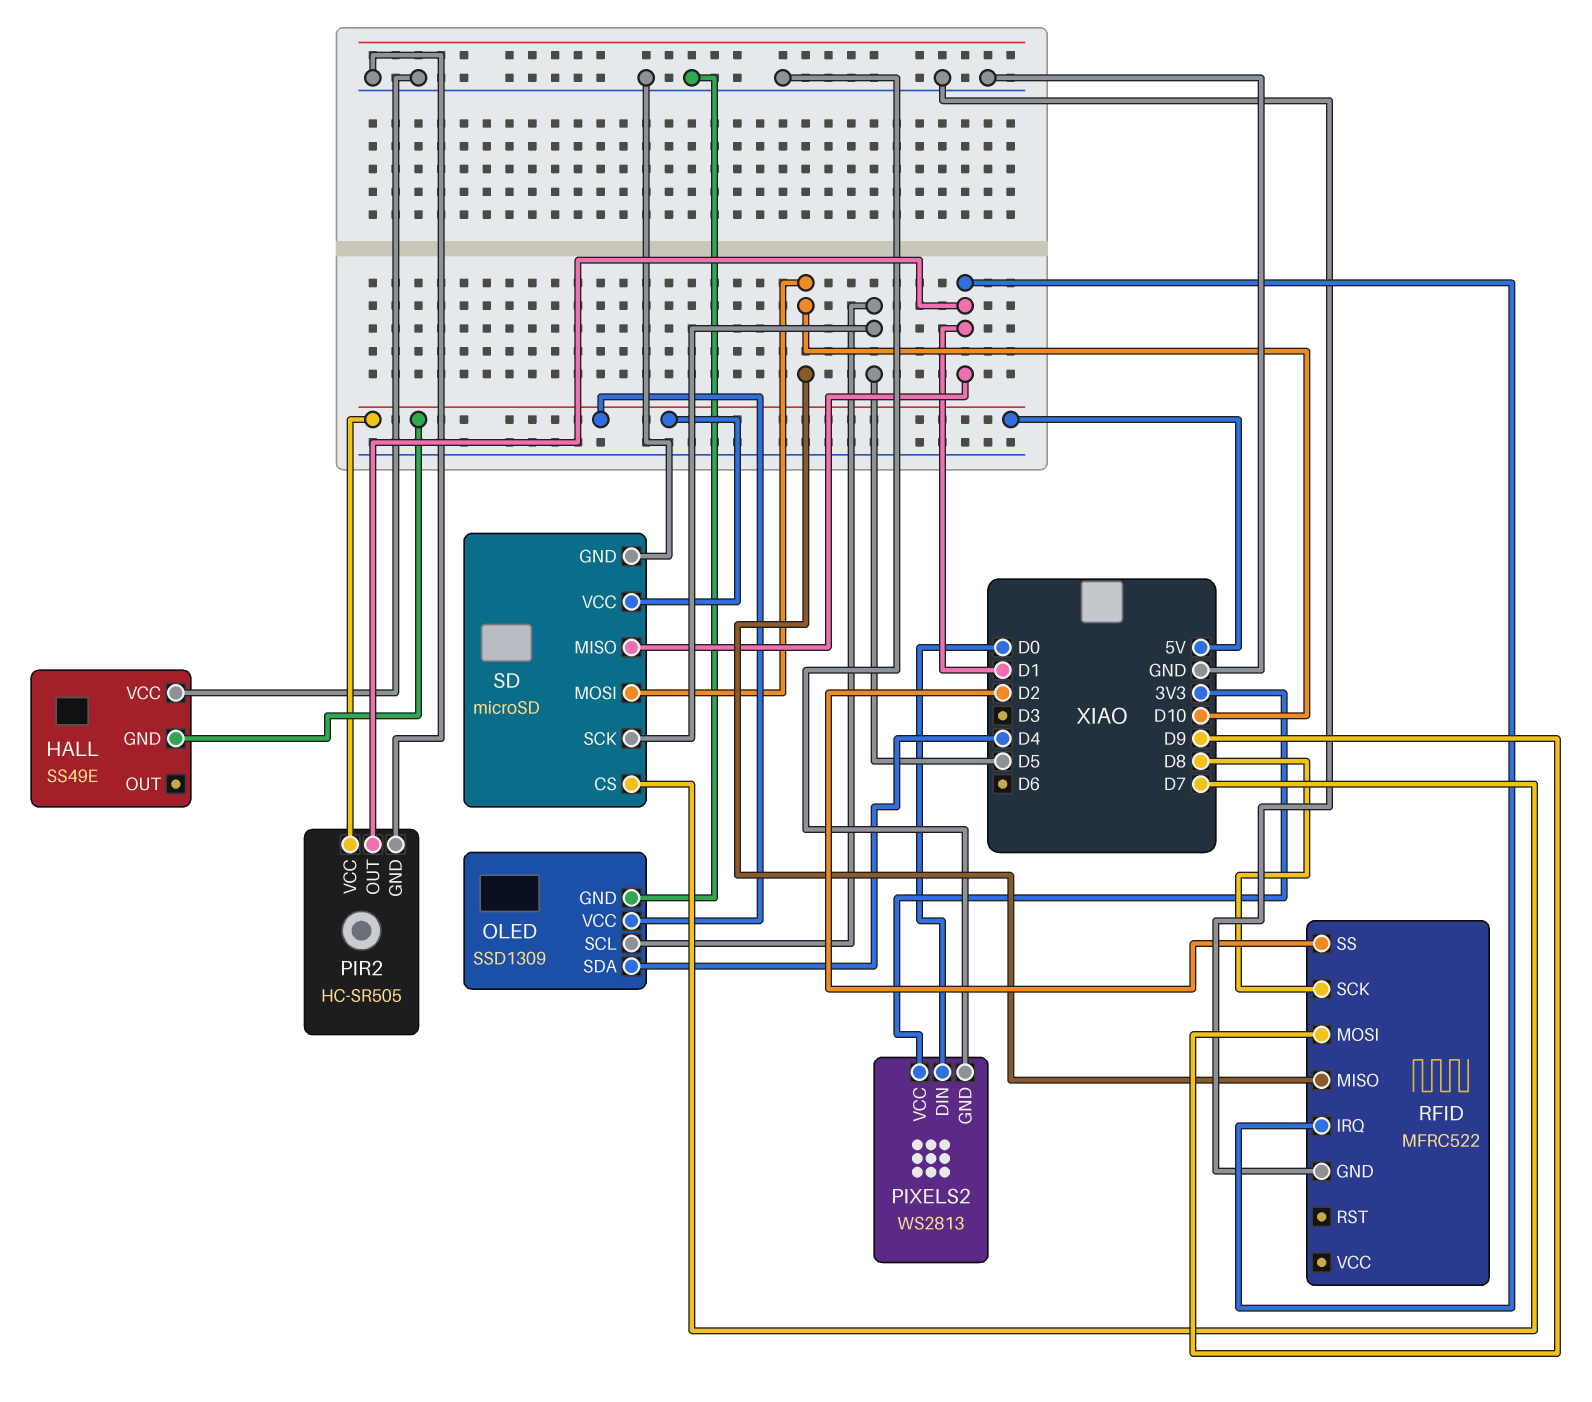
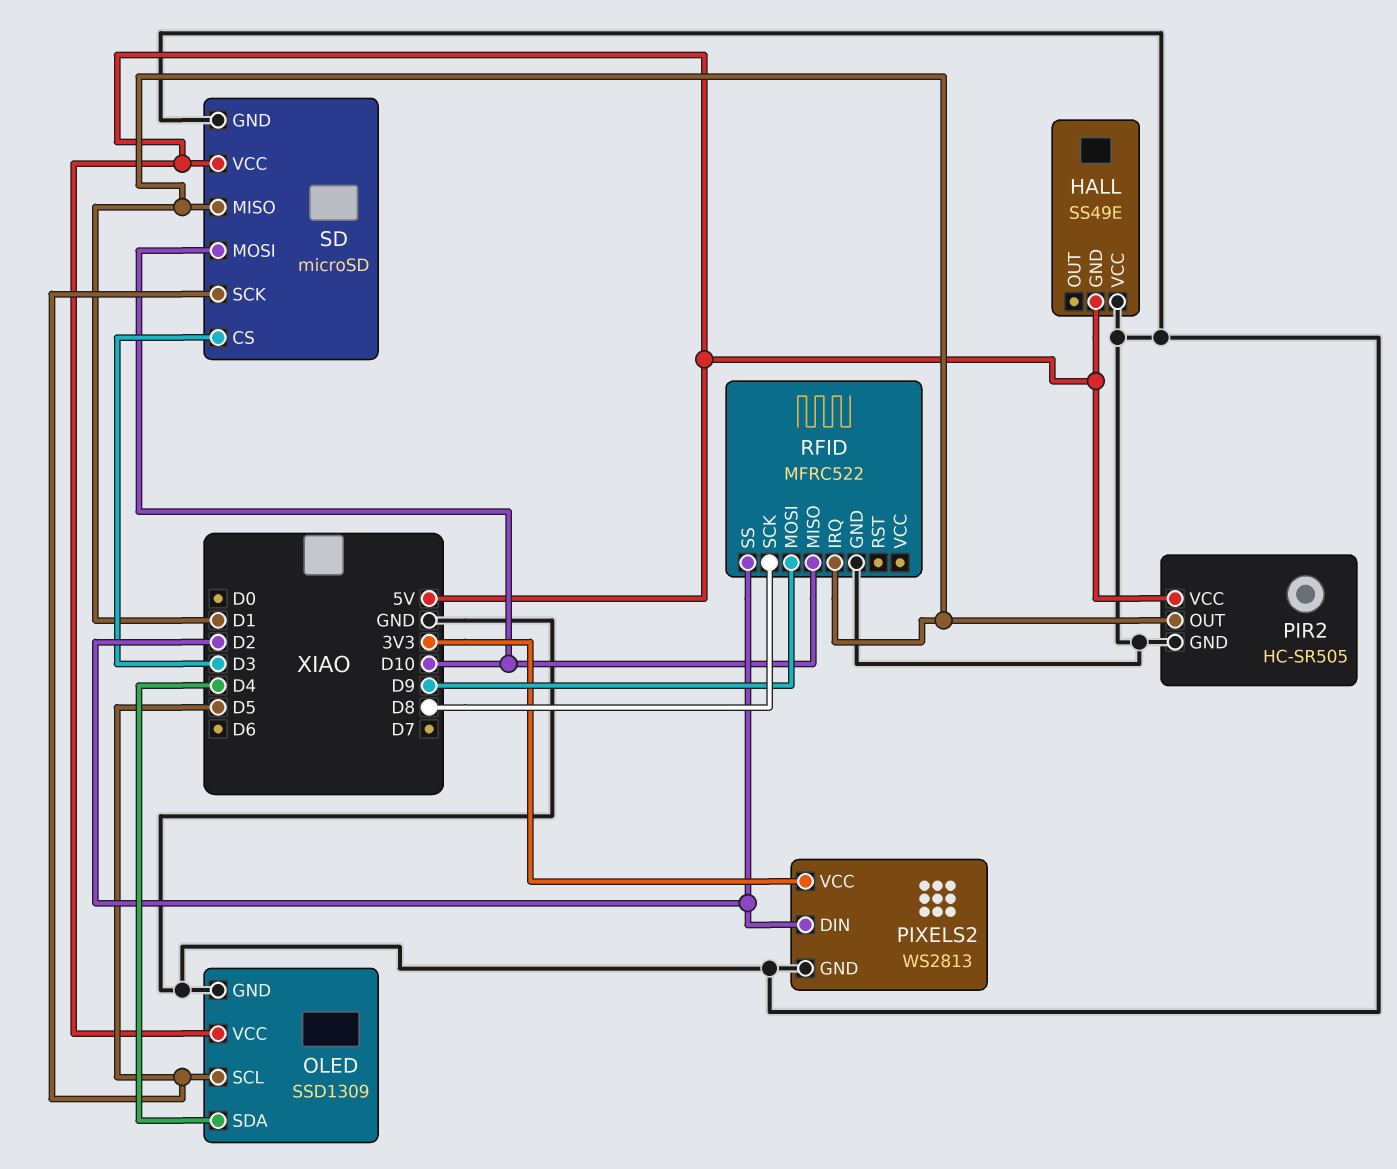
PIXELS2 pin DIN: D0 -> D2
SD pin CS: D7 -> D3

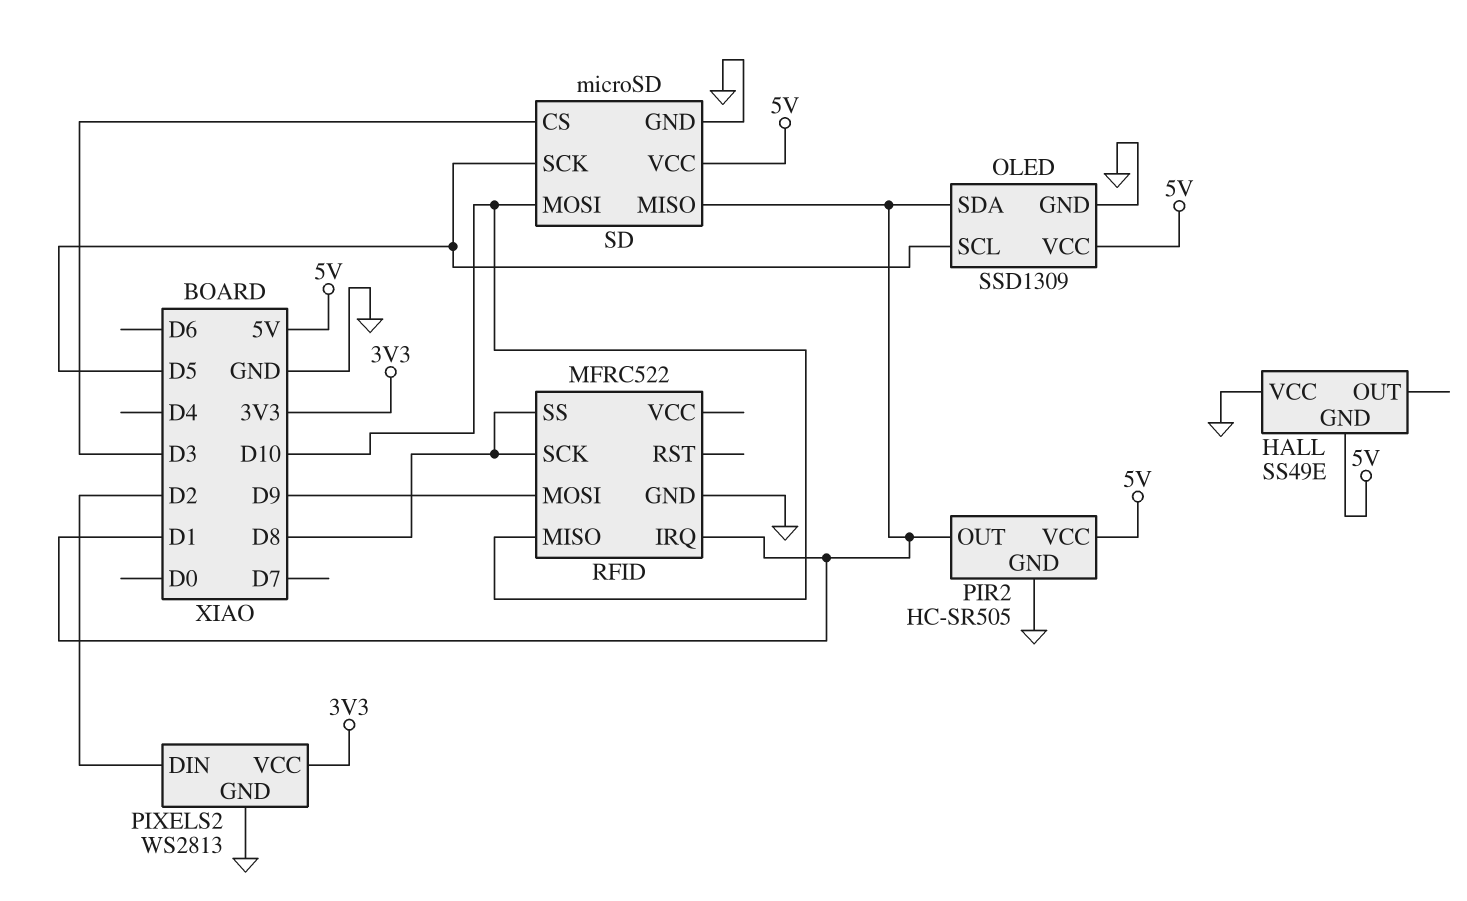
OLED pin SDA: D4 -> D1
RFID pin SS: D2 -> D8

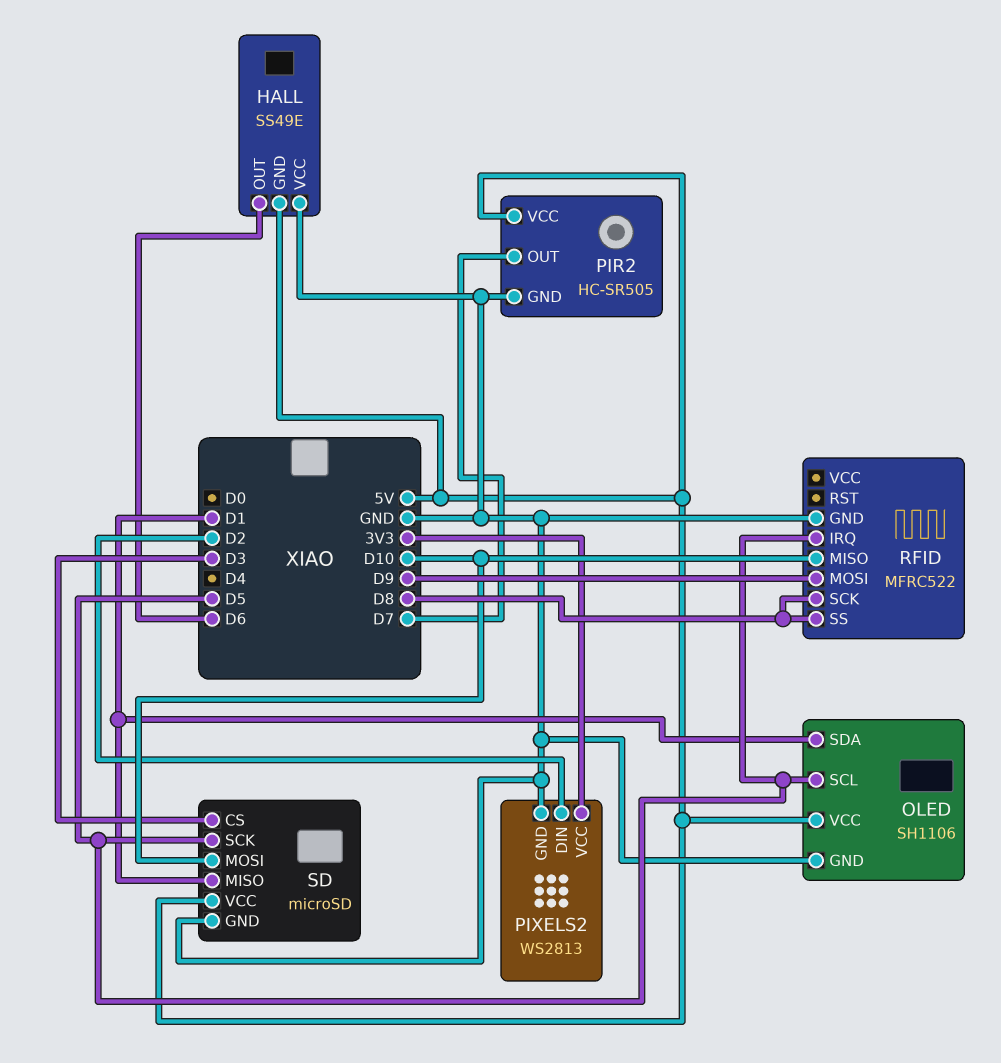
HALL pin OUT: none -> D6
OLED: SSD1309 -> SH1106
PIR2 pin OUT: D1 -> D7
RFID pin IRQ: D1 -> D5

